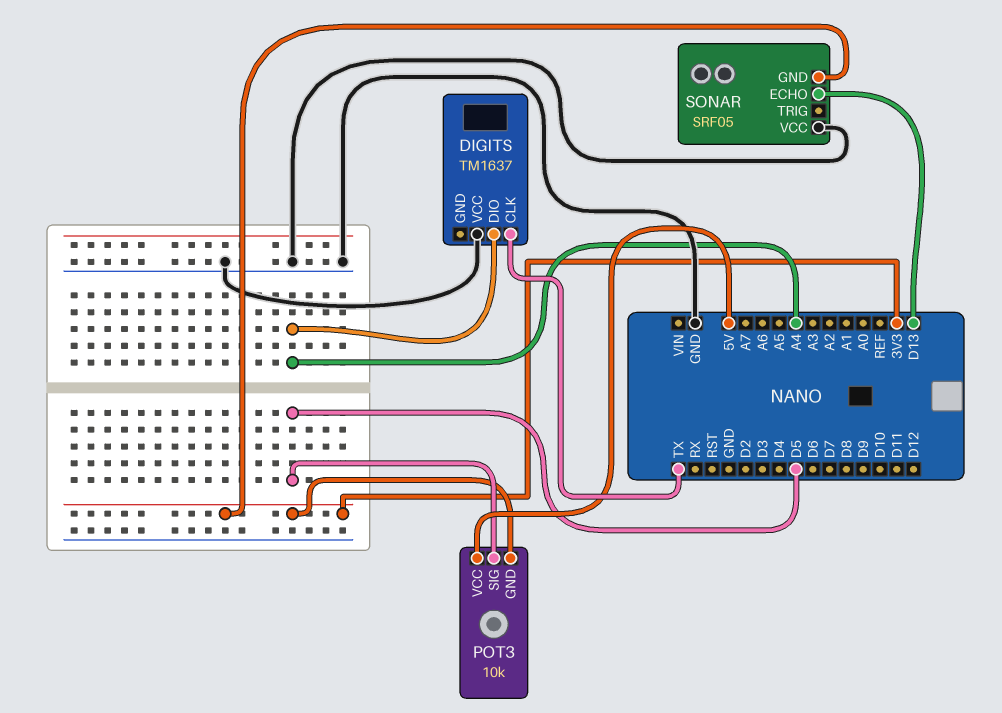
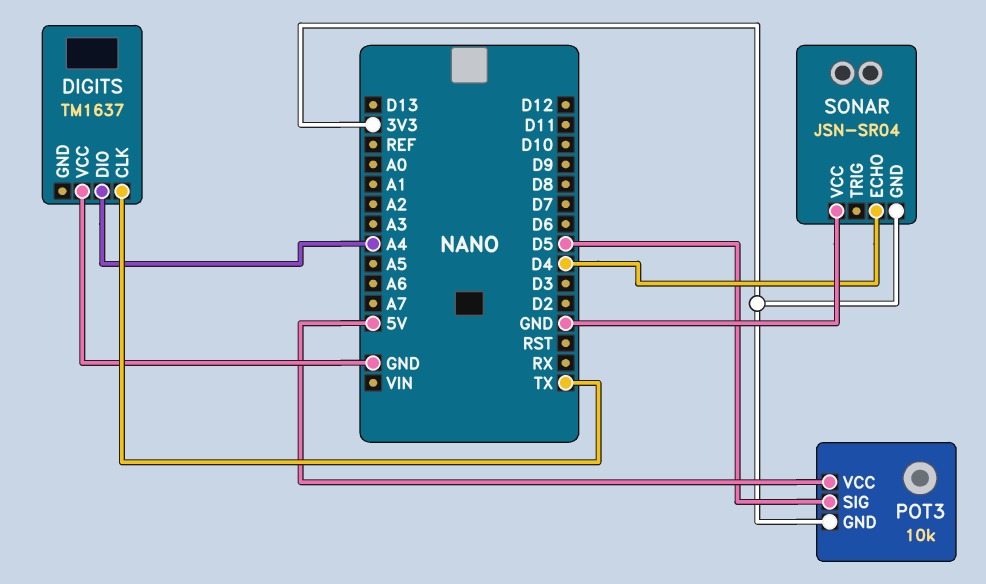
SONAR: SRF05 -> JSN-SR04
SONAR pin ECHO: D13 -> D4

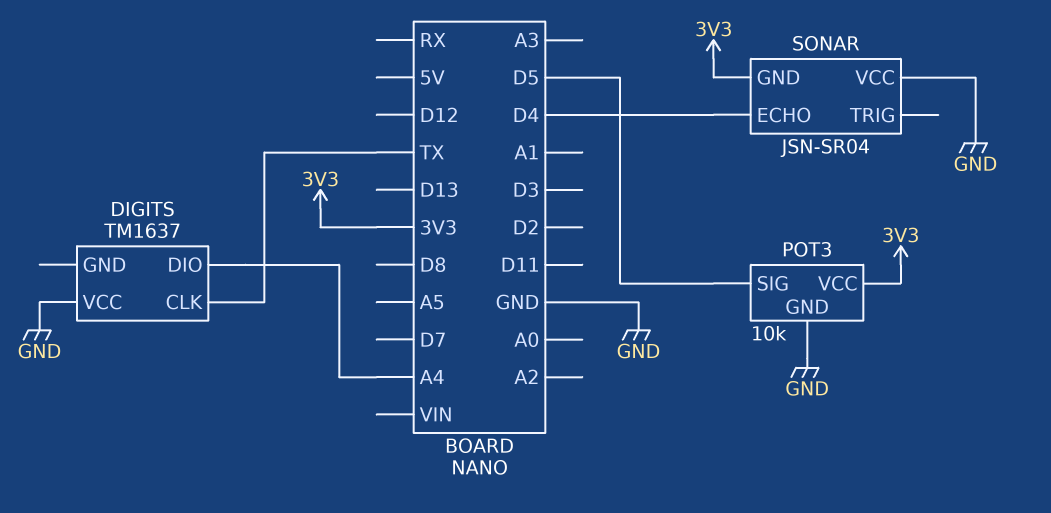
POT3 pin GND: 3V3 -> GND
POT3 pin VCC: 5V -> 3V3

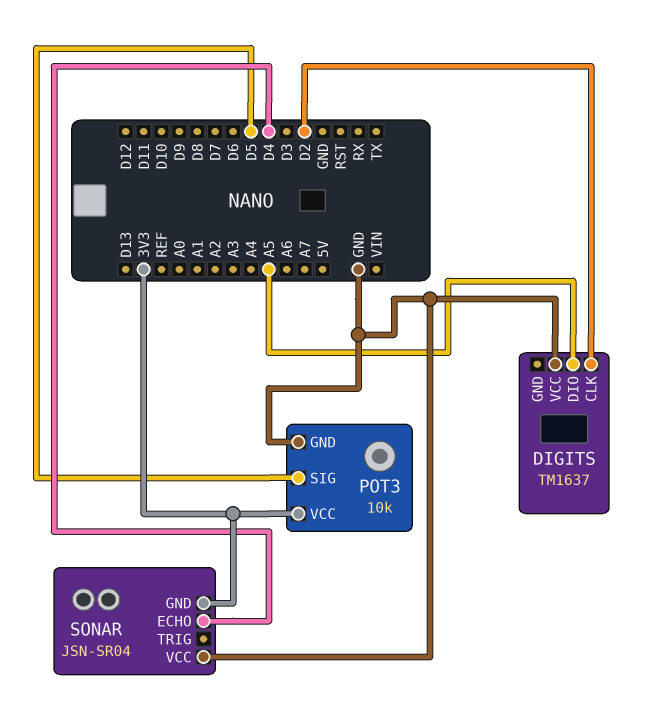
DIGITS pin CLK: TX -> D2
DIGITS pin DIO: A4 -> A5

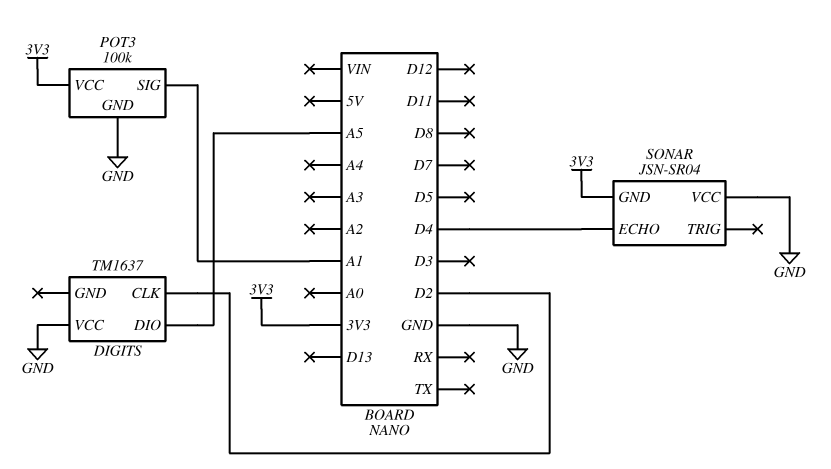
POT3: 10k -> 100k
POT3 pin SIG: D5 -> A1

